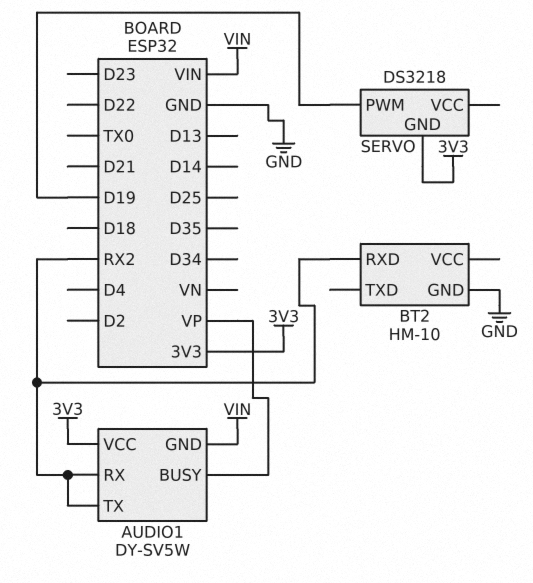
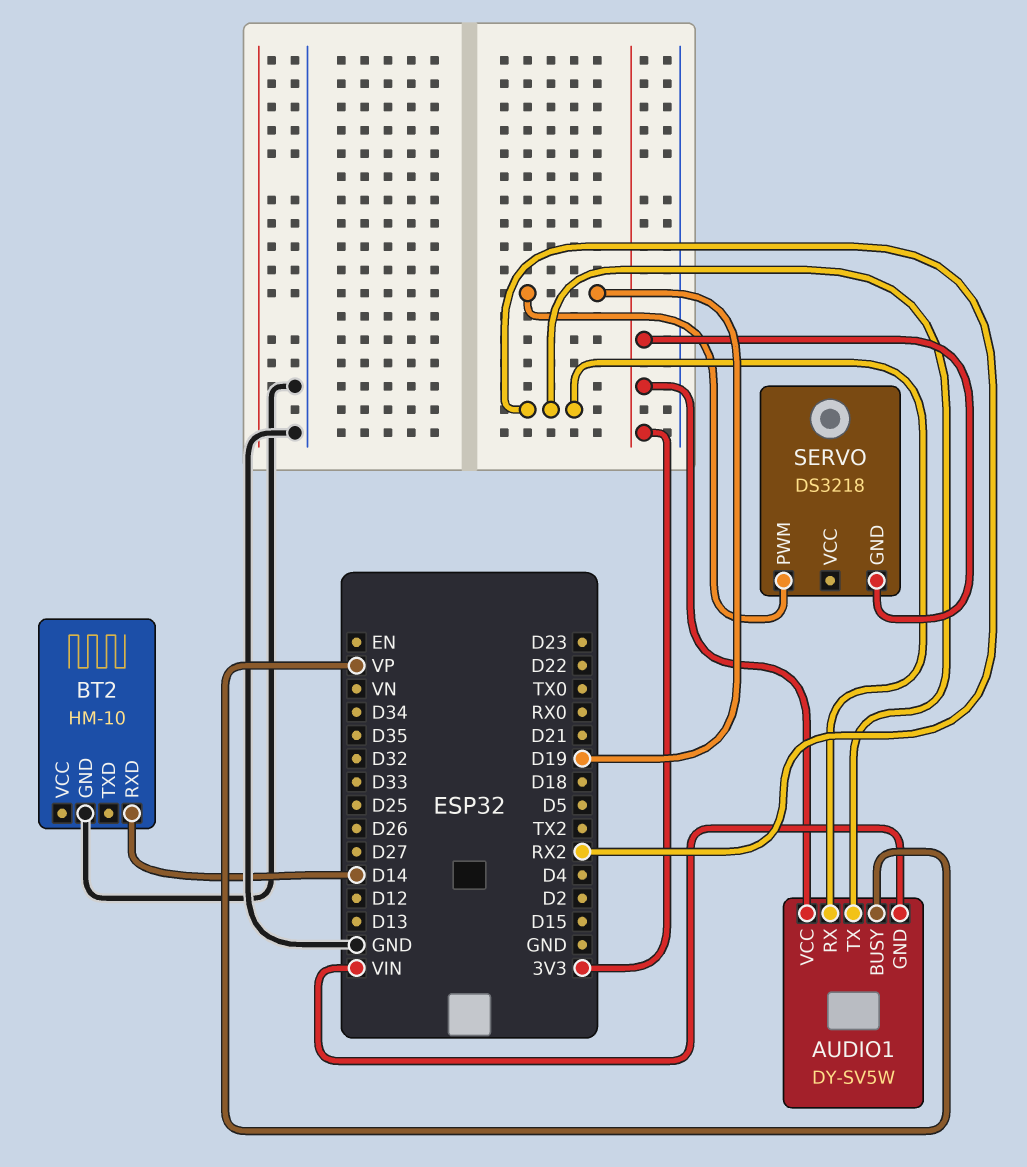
BT2 pin RXD: RX2 -> D14

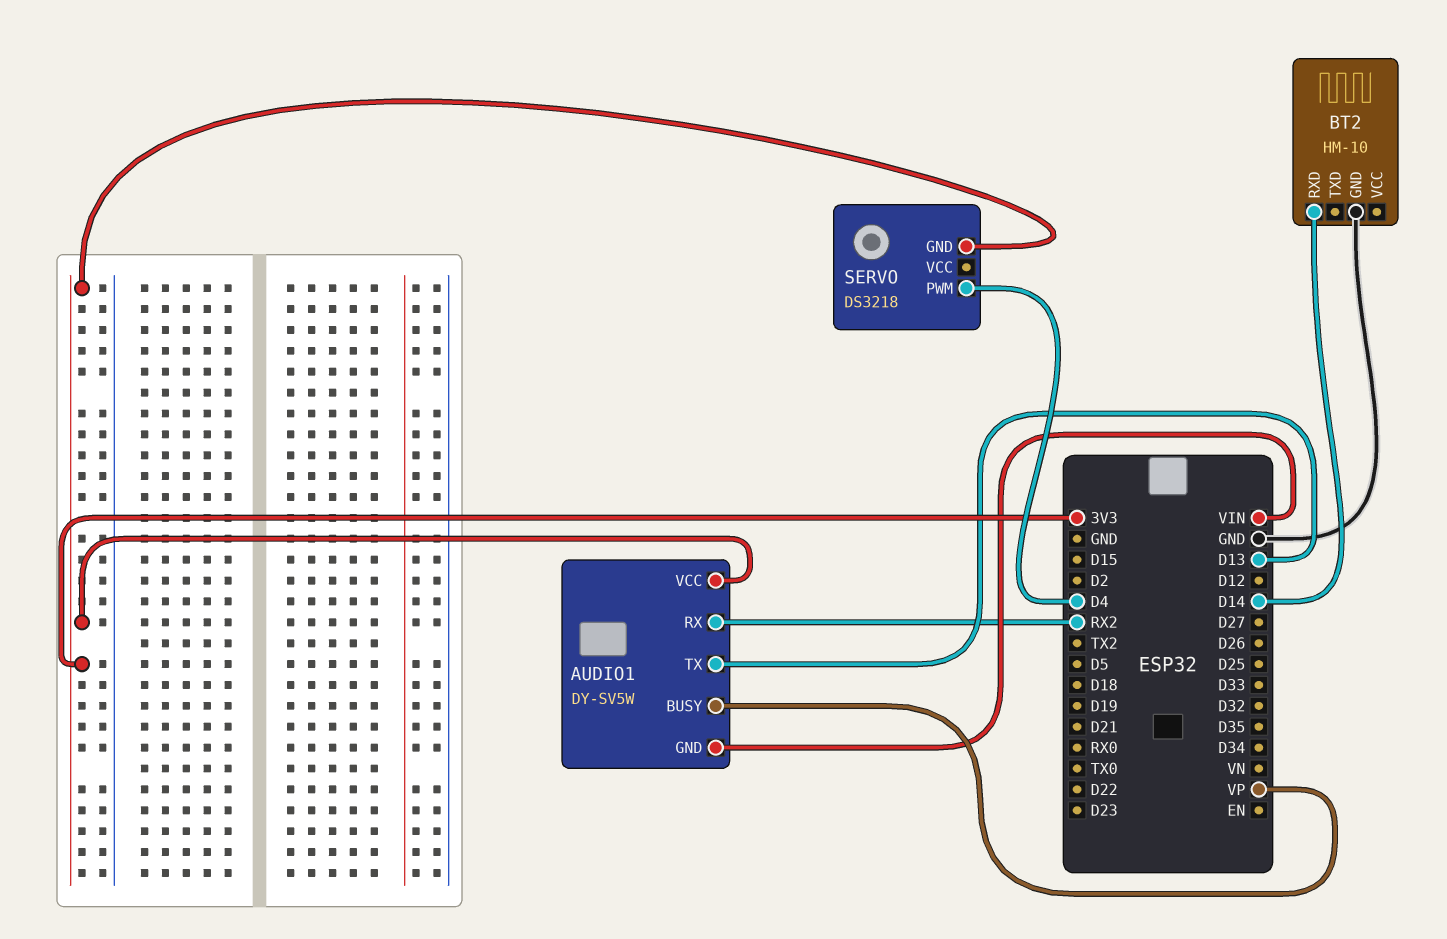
AUDIO1 pin TX: RX2 -> D13
SERVO pin PWM: D19 -> D4

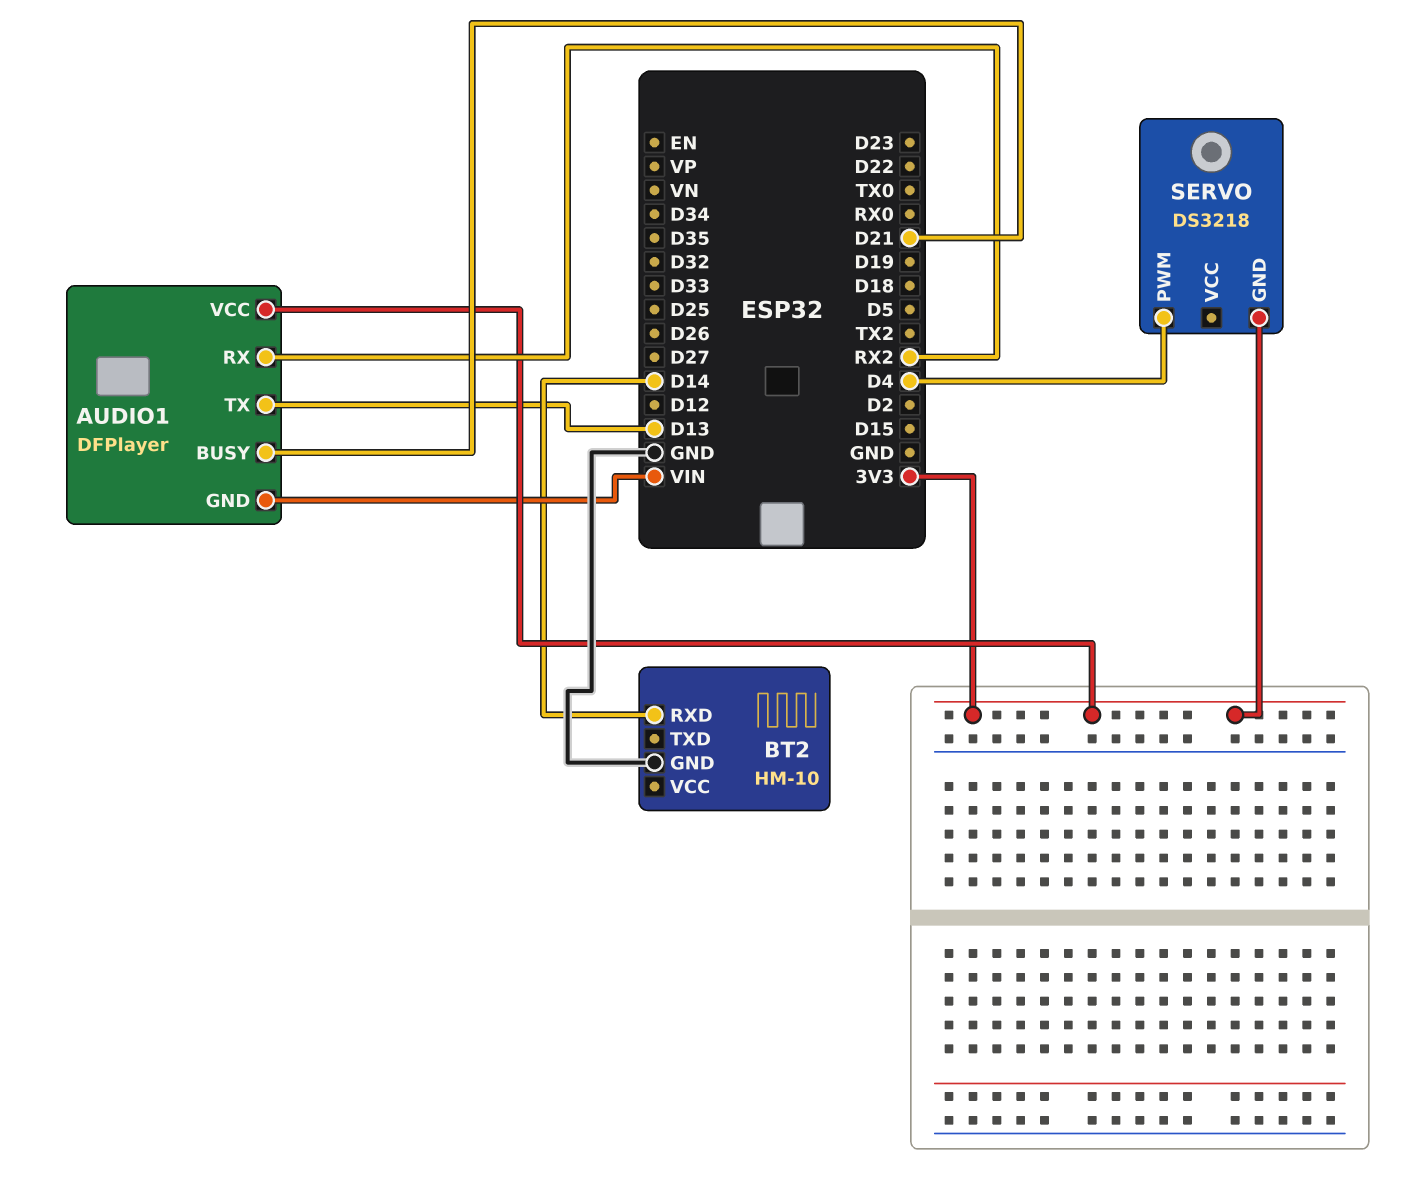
AUDIO1: DY-SV5W -> DFPlayer
AUDIO1 pin BUSY: VP -> D21

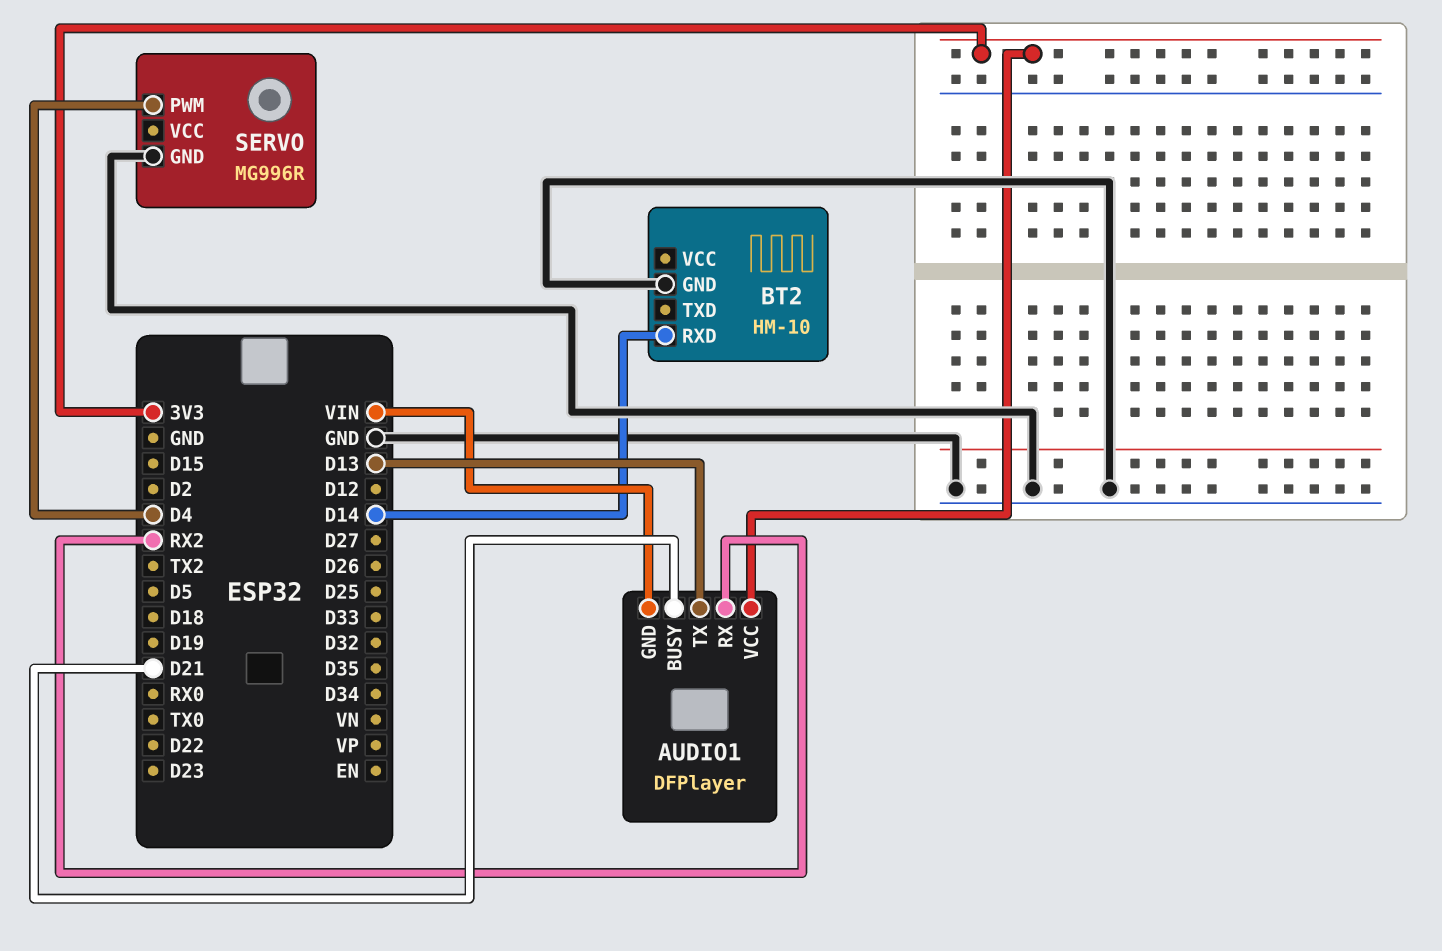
SERVO: DS3218 -> MG996R
SERVO pin GND: 3V3 -> GND

